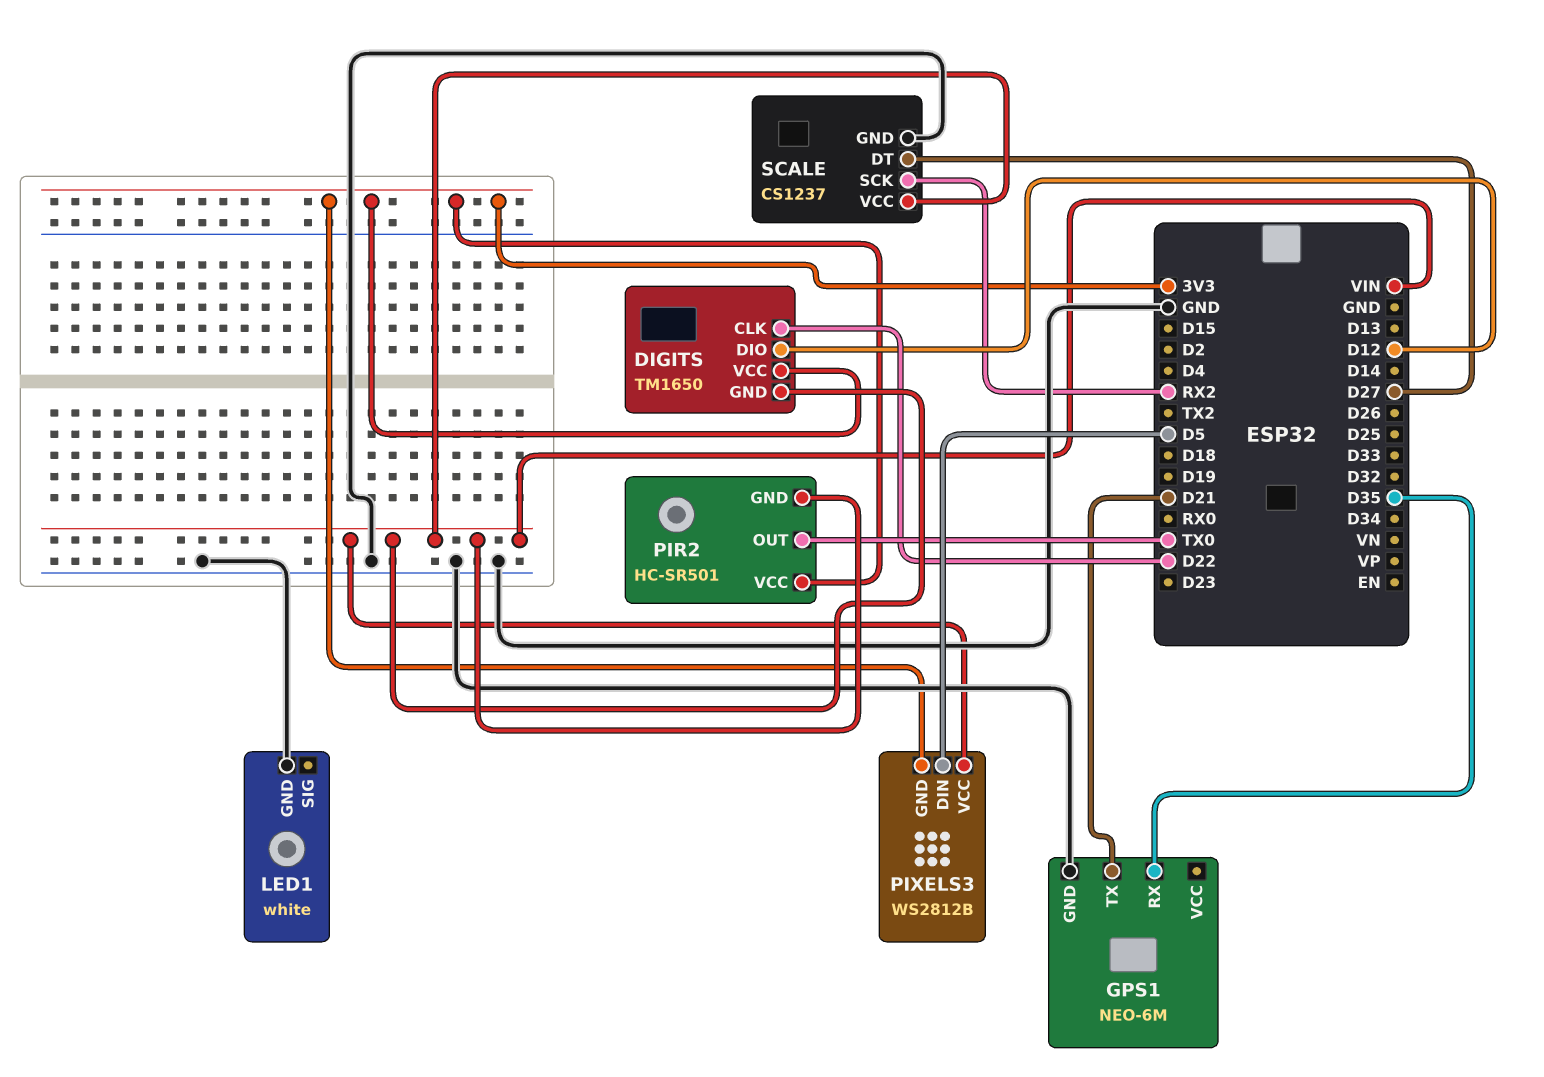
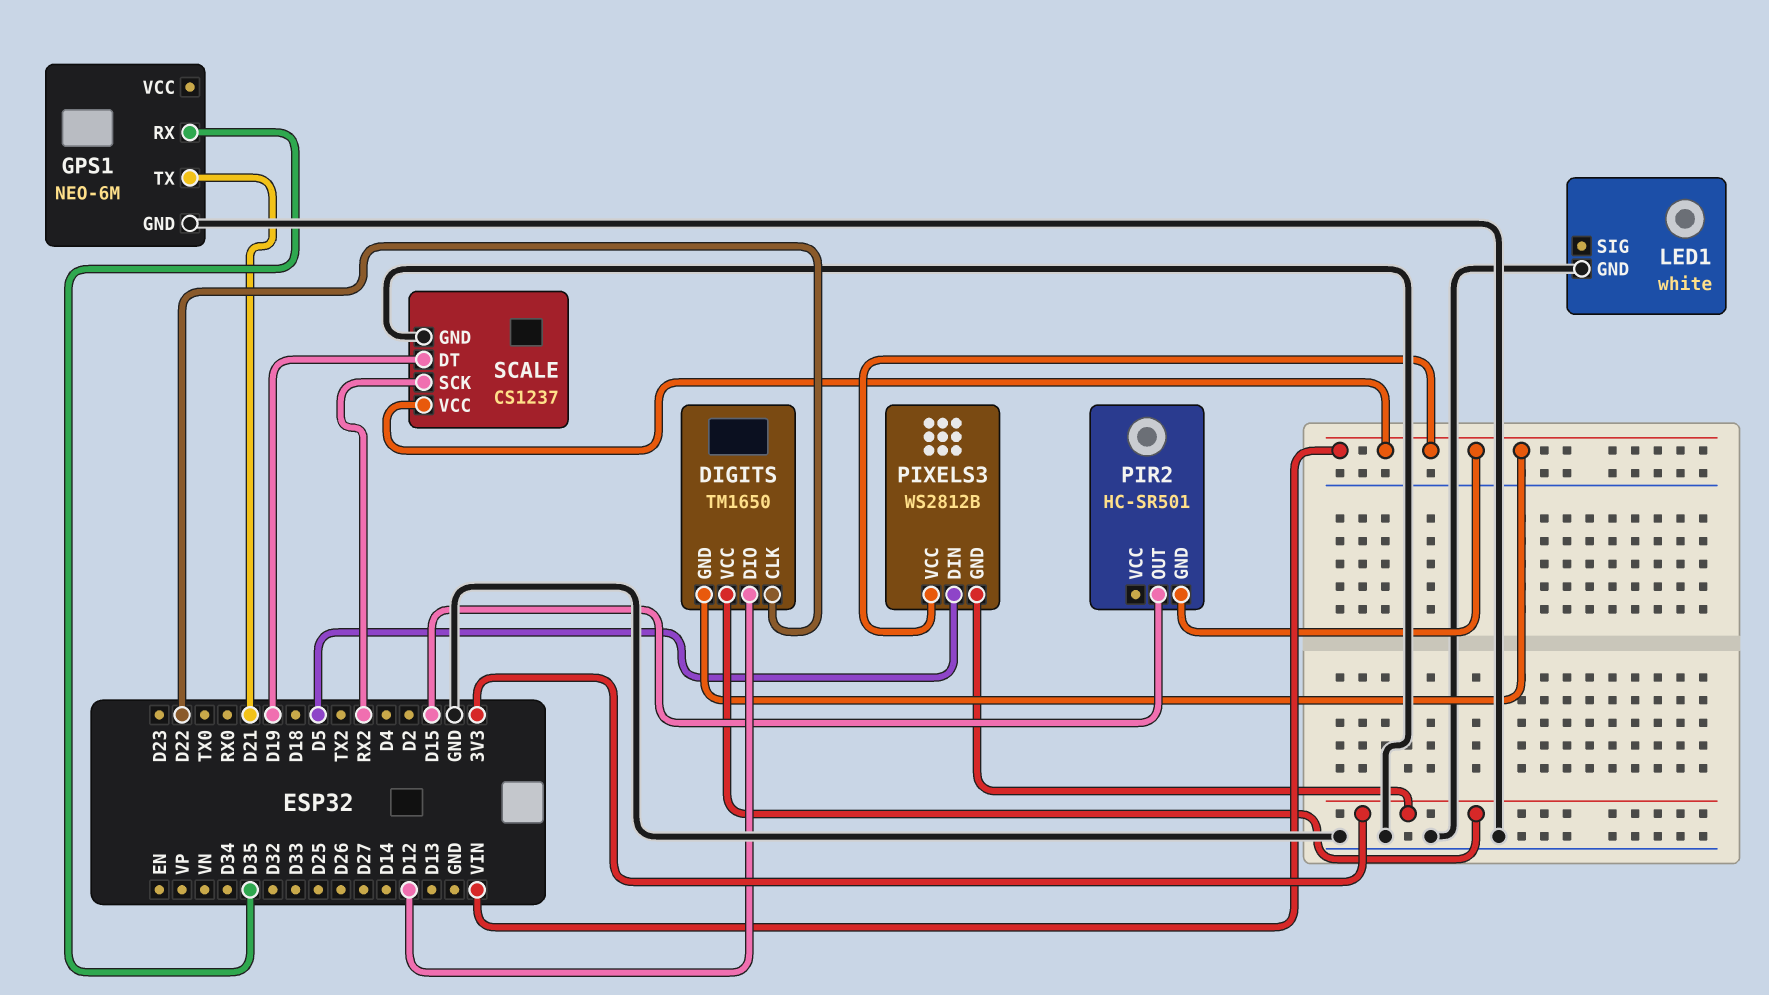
PIR2 pin OUT: TX0 -> D15
PIR2 pin VCC: 3V3 -> none
SCALE pin DT: D27 -> D19

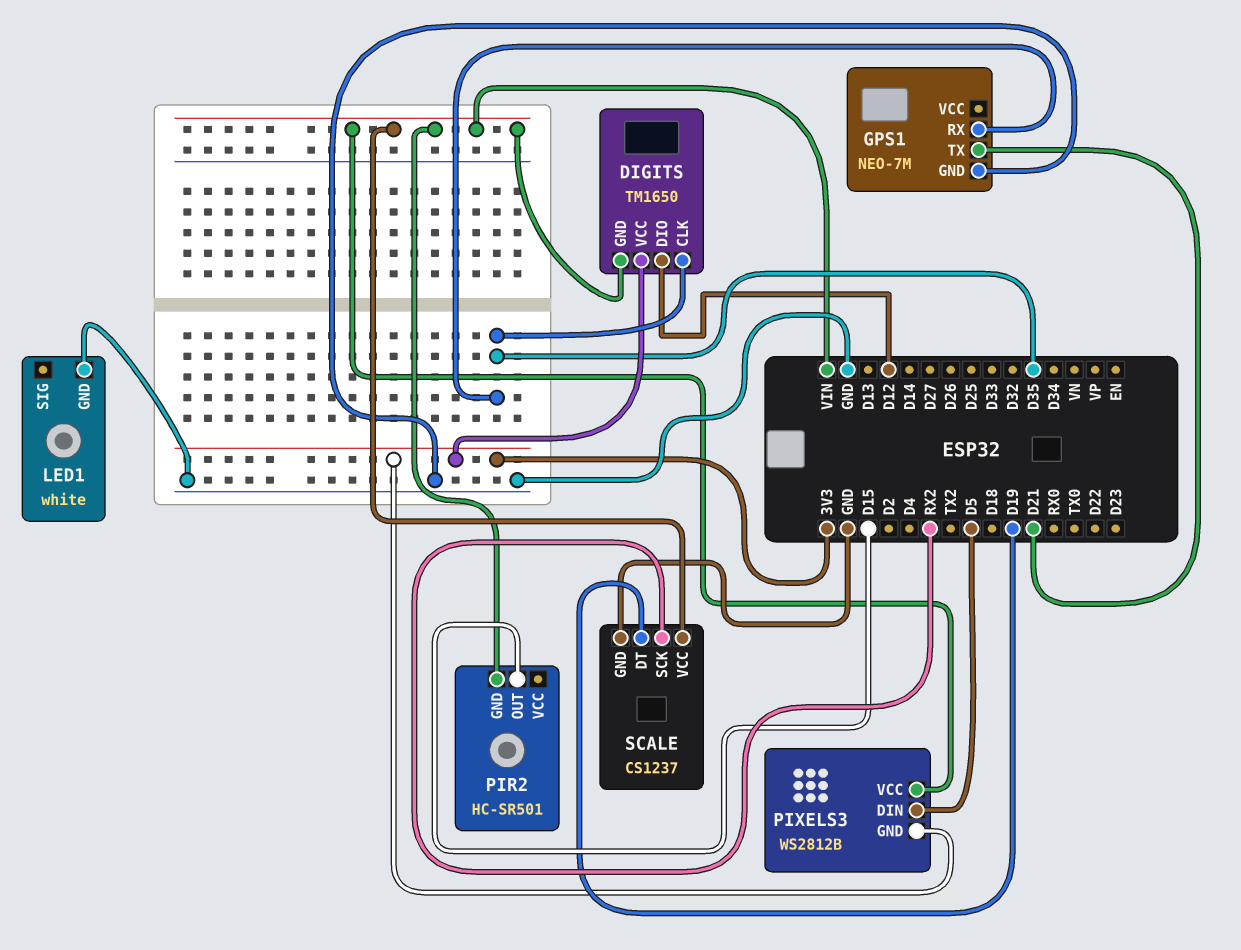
DIGITS pin CLK: D22 -> D35
GPS1: NEO-6M -> NEO-7M

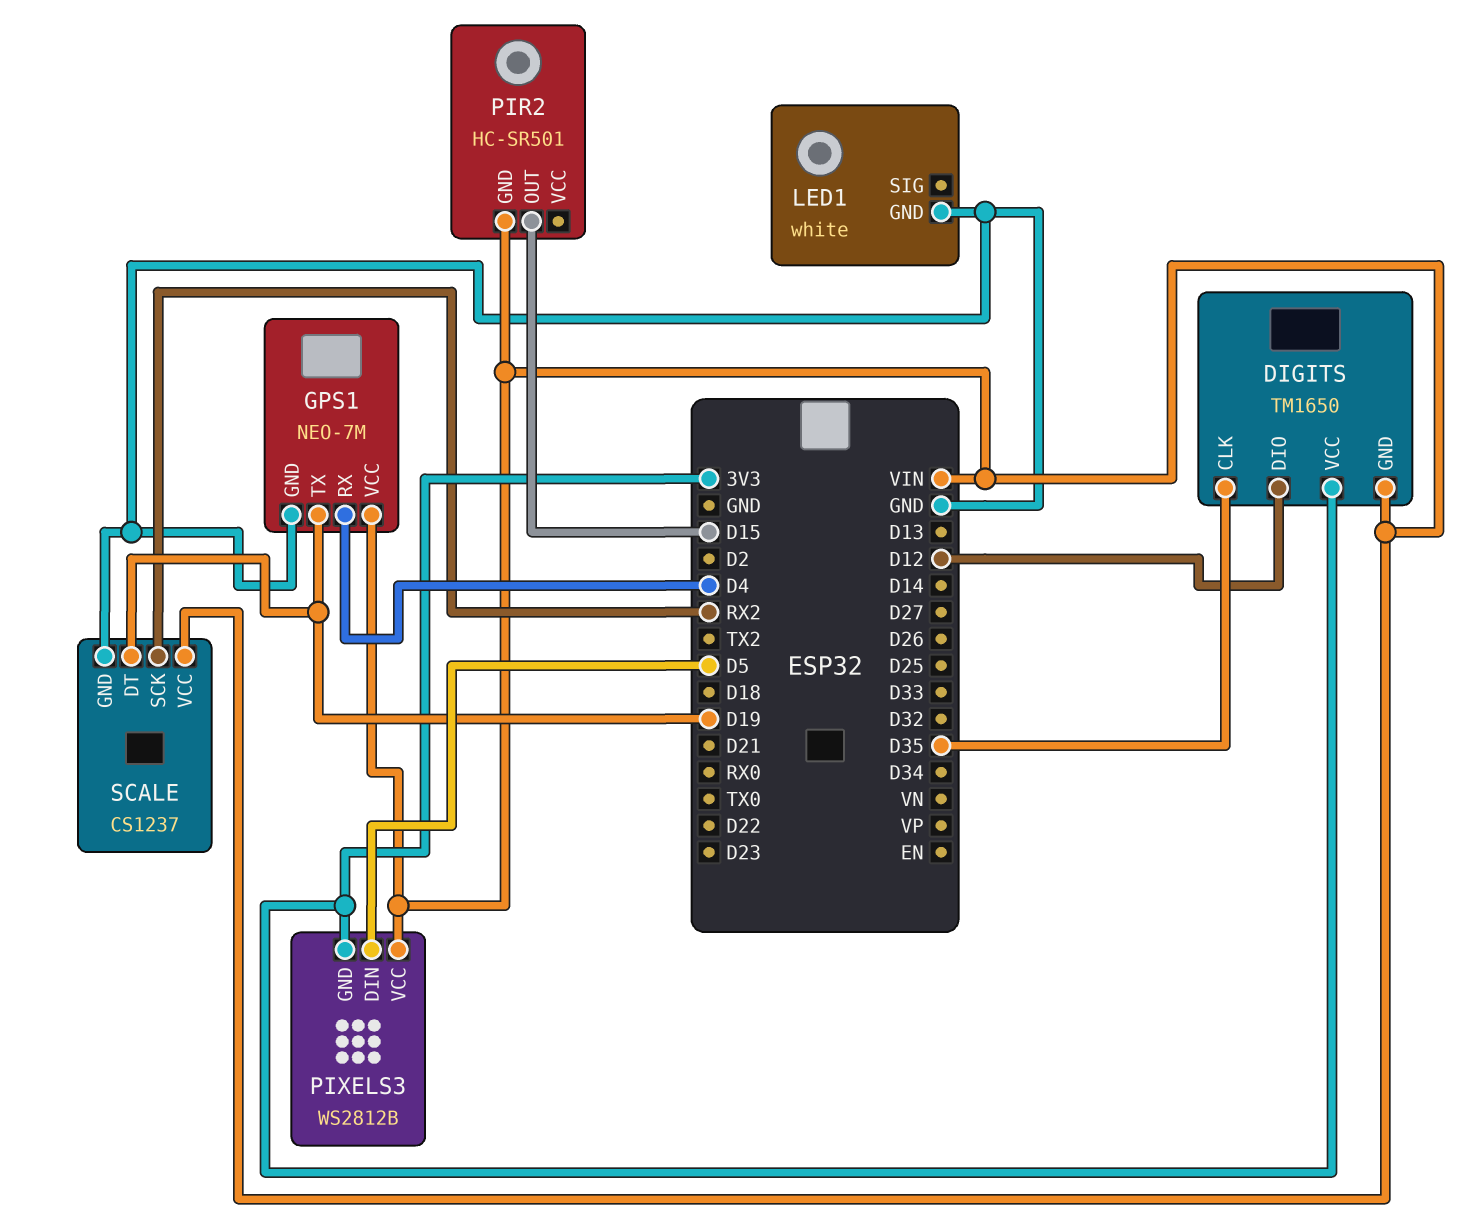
GPS1 pin RX: D35 -> D4
GPS1 pin TX: D21 -> D19
GPS1 pin VCC: none -> VIN

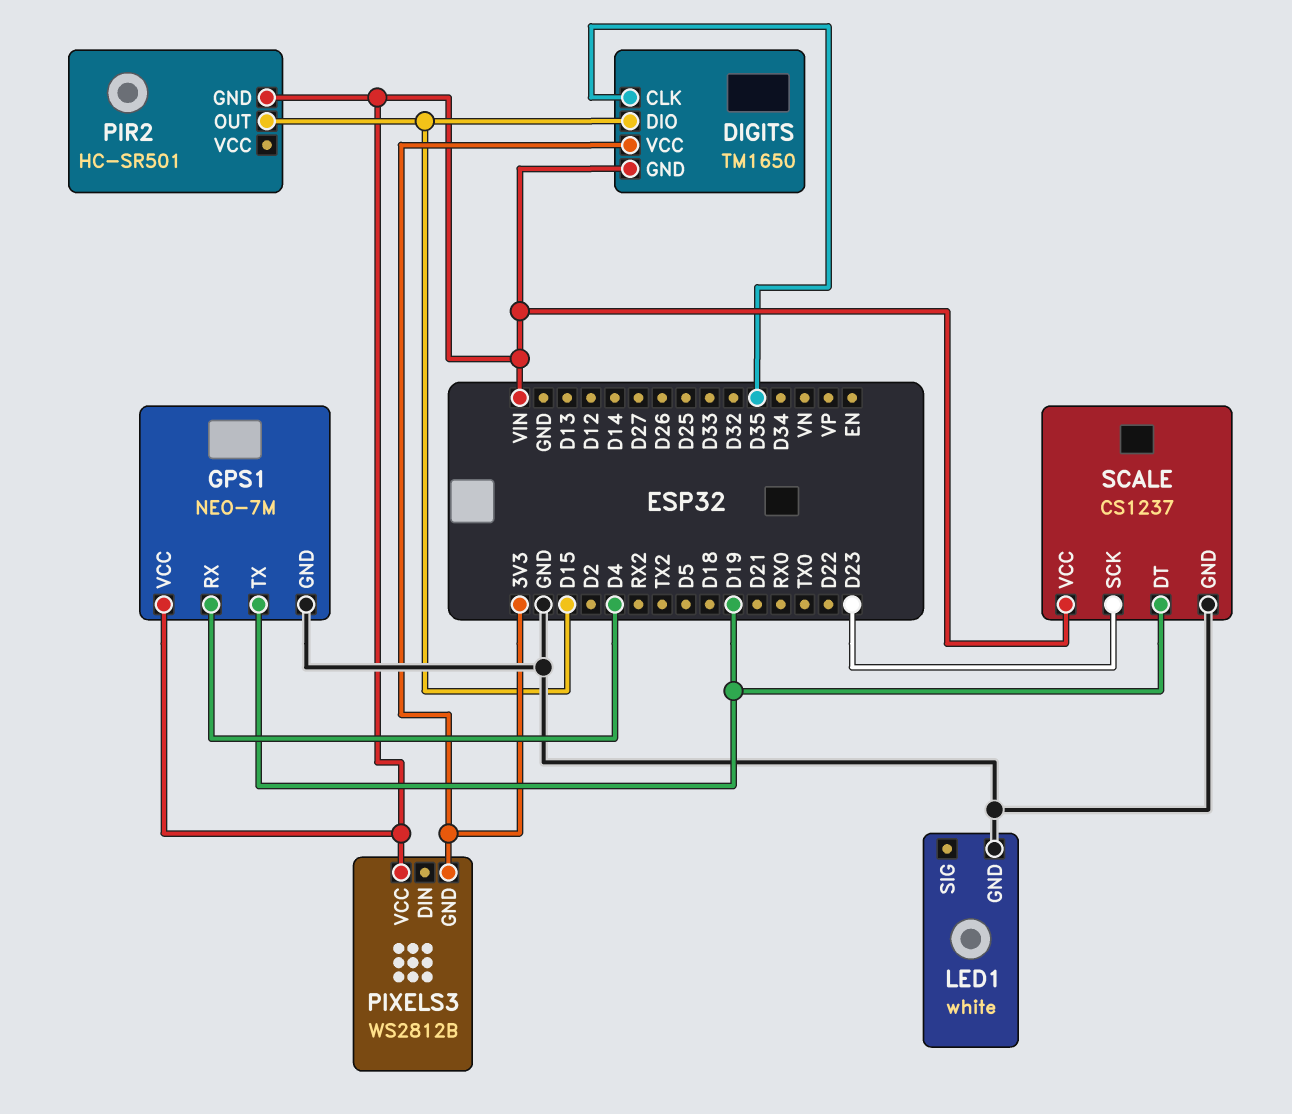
DIGITS pin DIO: D12 -> D15
PIXELS3 pin DIN: D5 -> none
SCALE pin SCK: RX2 -> D23

